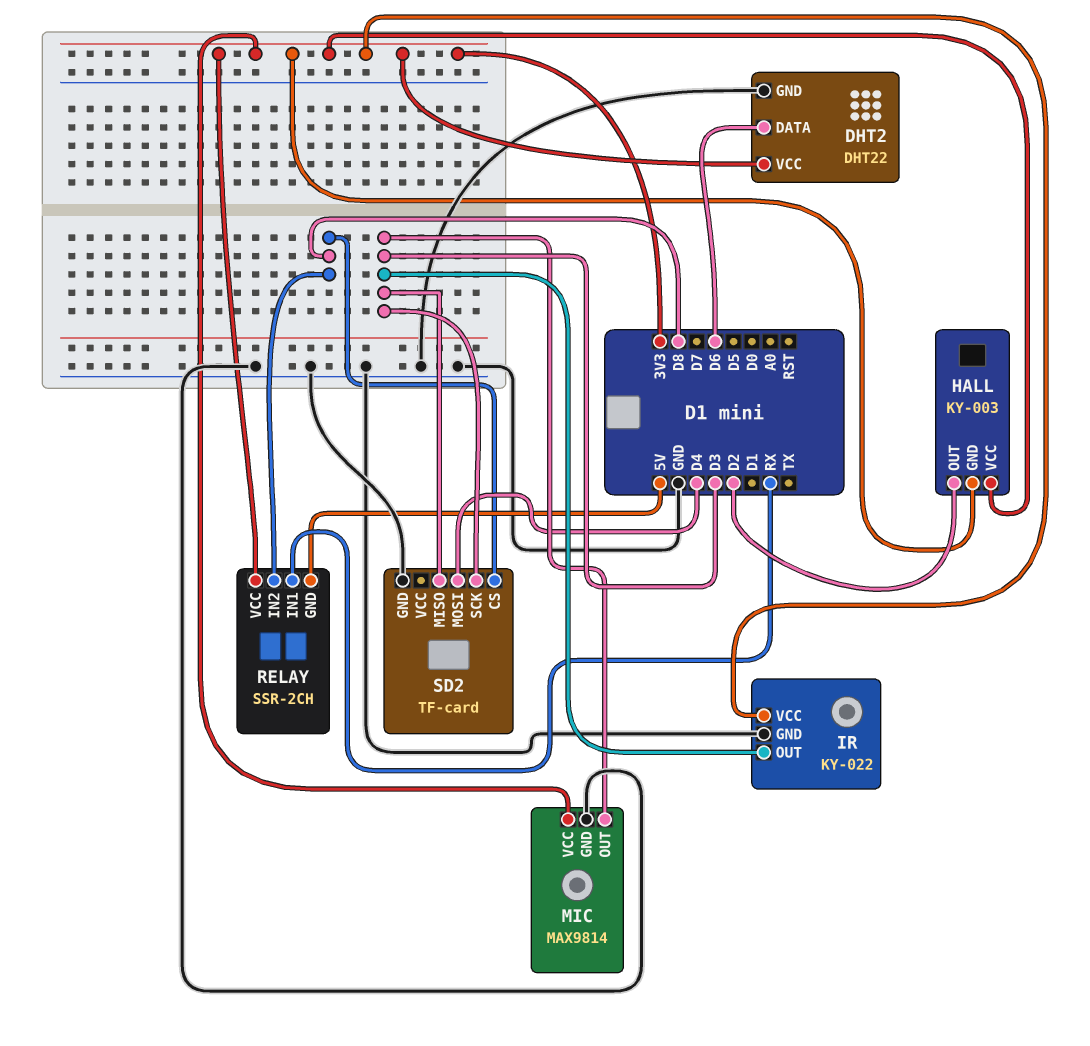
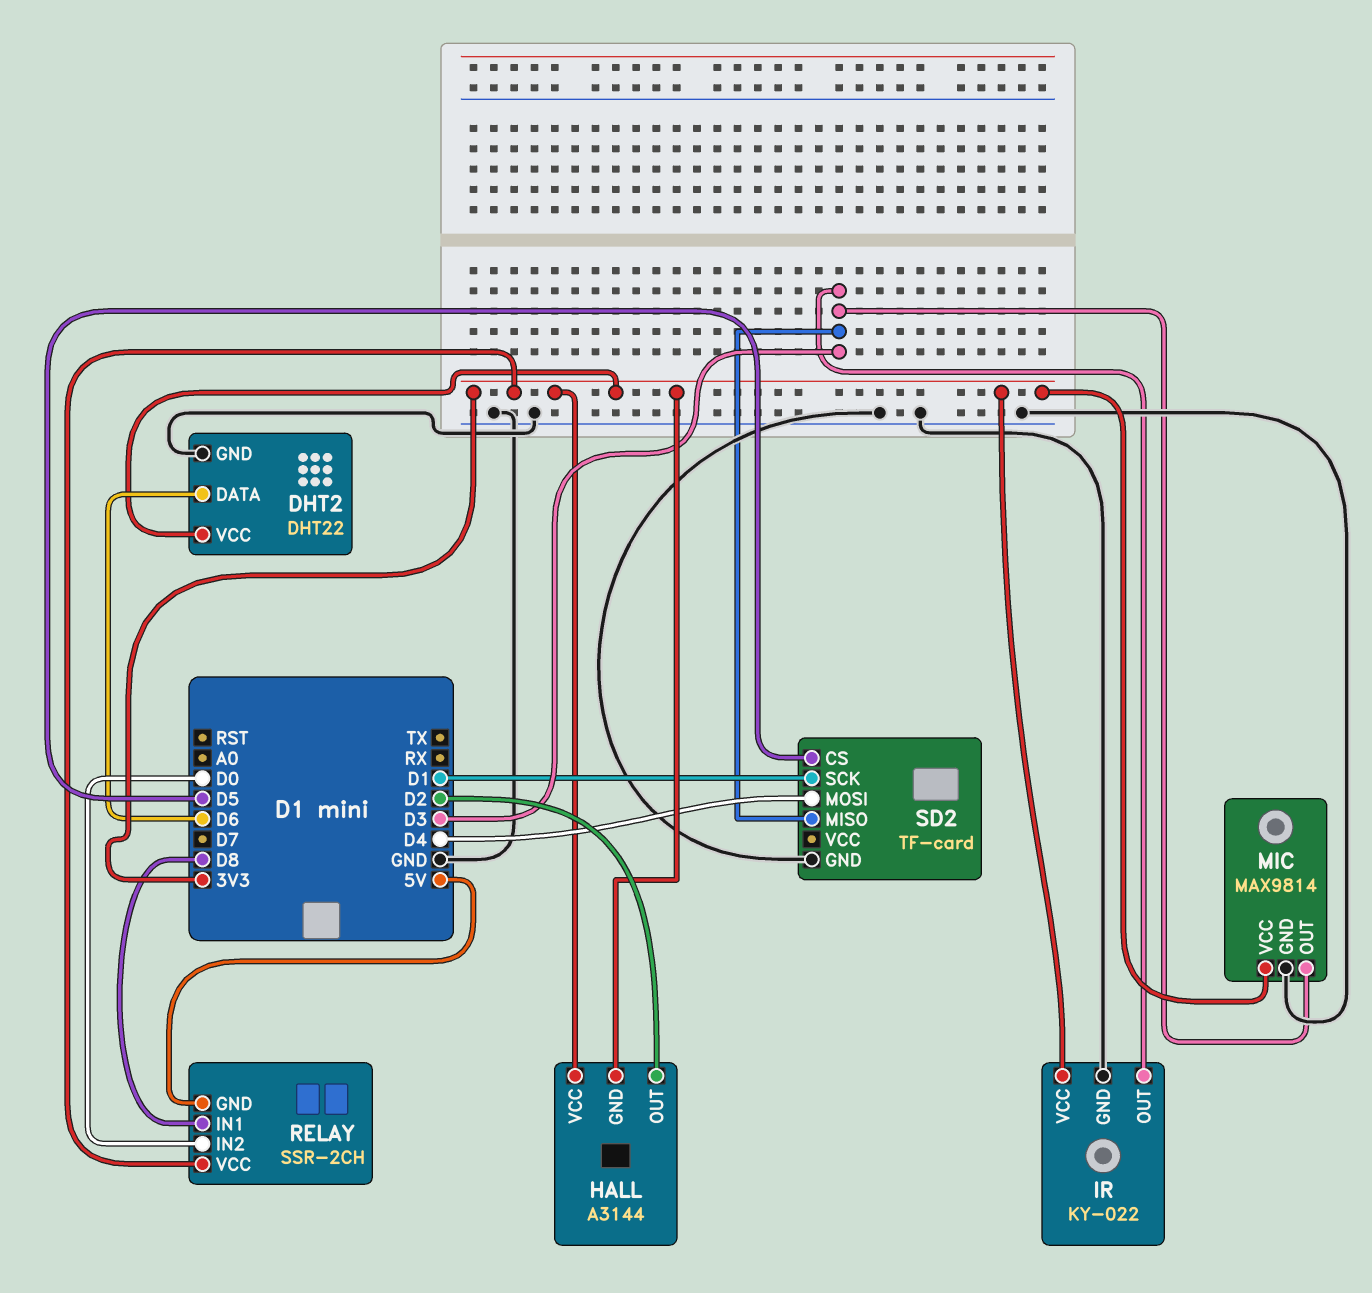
HALL: KY-003 -> A3144
RELAY pin IN1: RX -> D8
RELAY pin IN2: D8 -> D0
SD2 pin CS: D8 -> D5
SD2 pin SCK: D3 -> D1

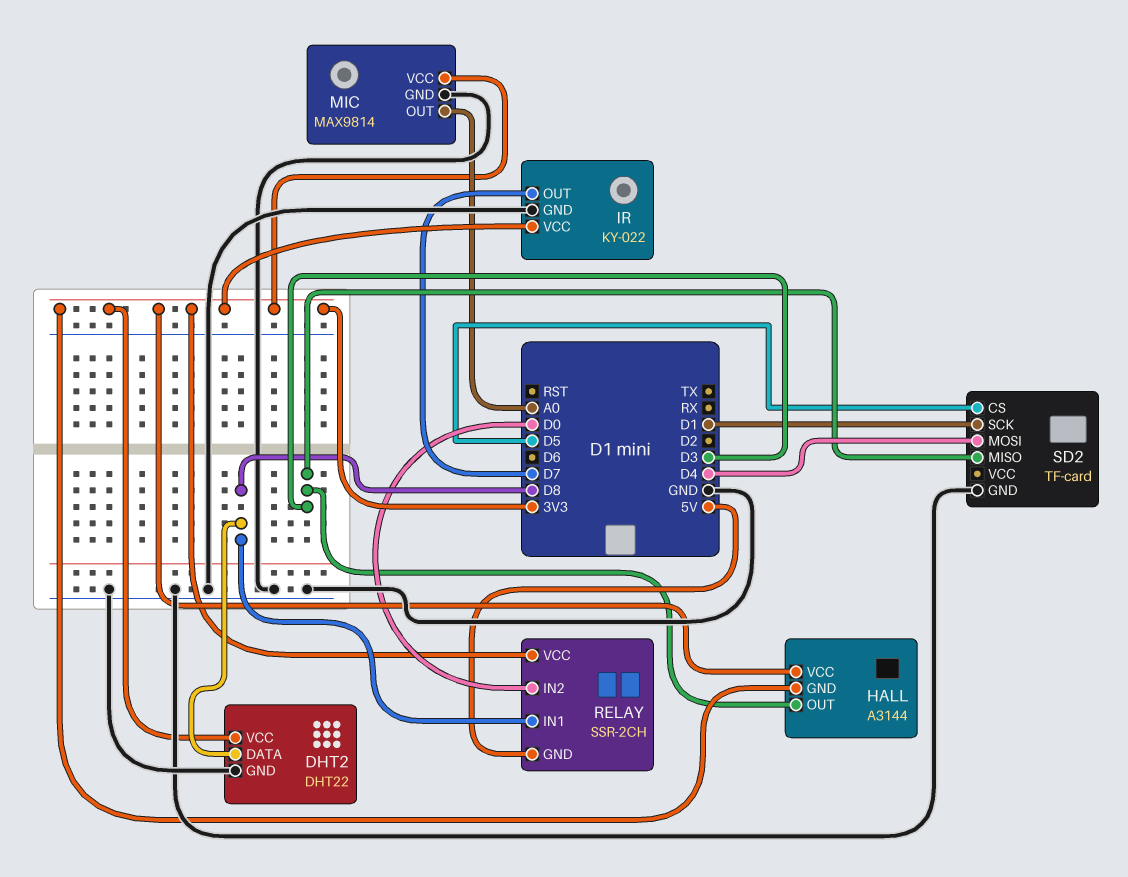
DHT2 pin DATA: D6 -> D8
HALL pin OUT: D2 -> D3
IR pin OUT: D3 -> D7
MIC pin OUT: D3 -> A0

